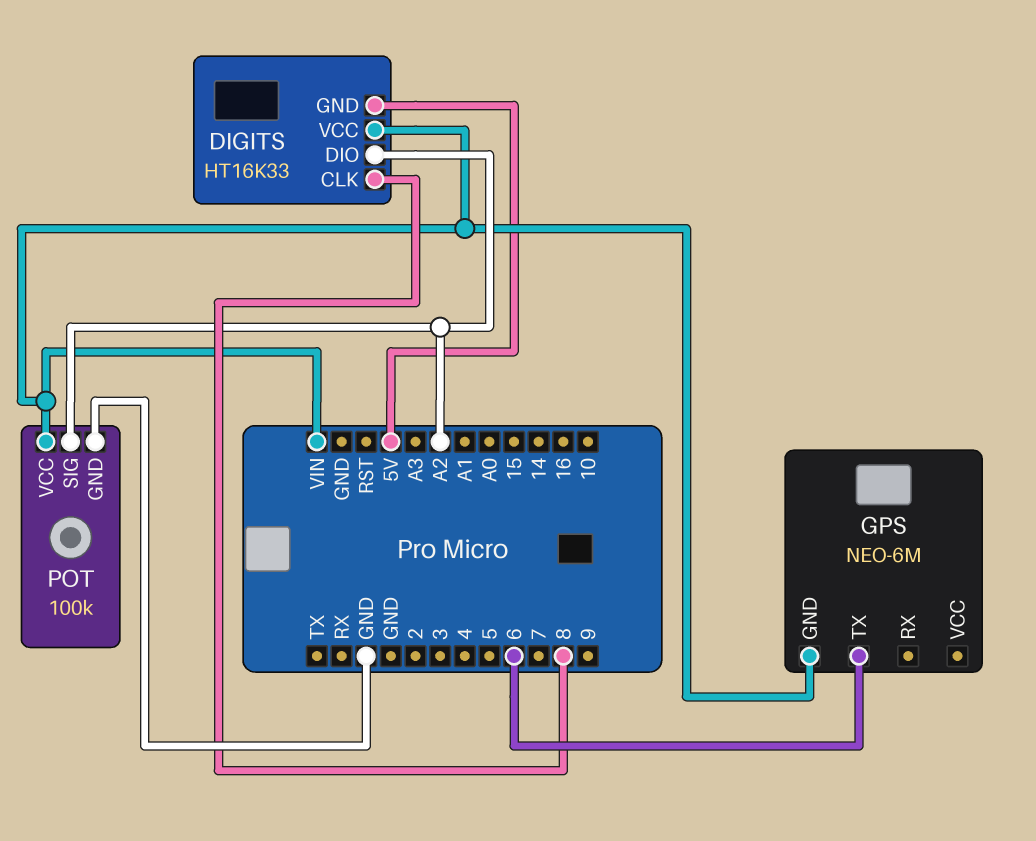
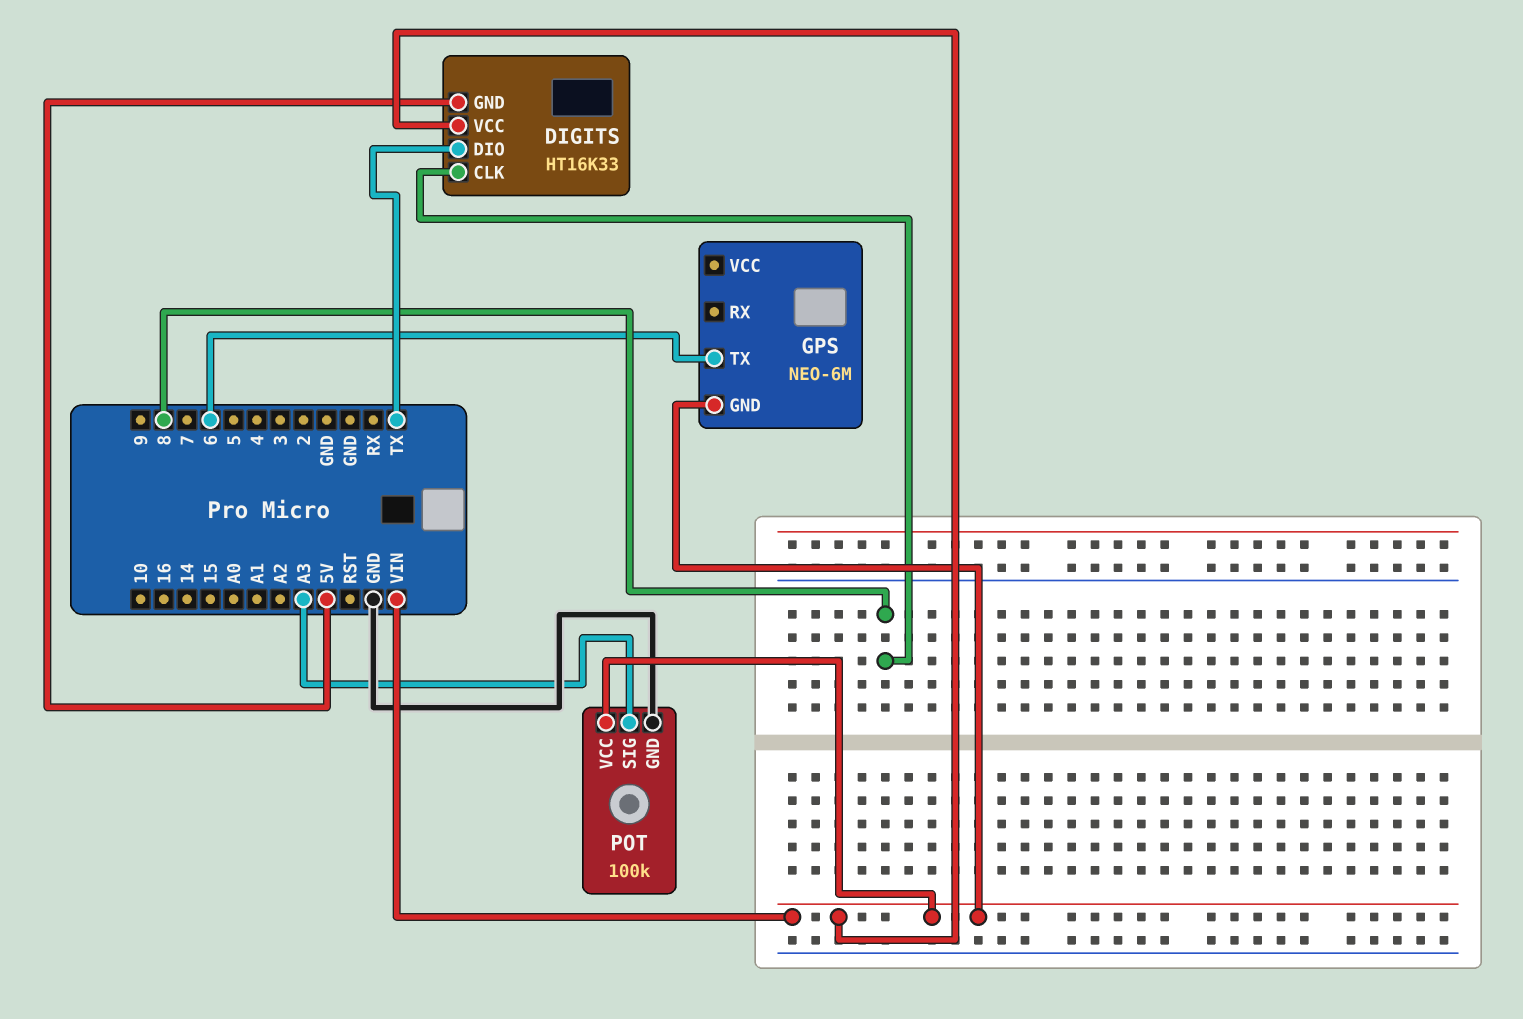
DIGITS pin DIO: A2 -> TX
POT pin SIG: A2 -> A3

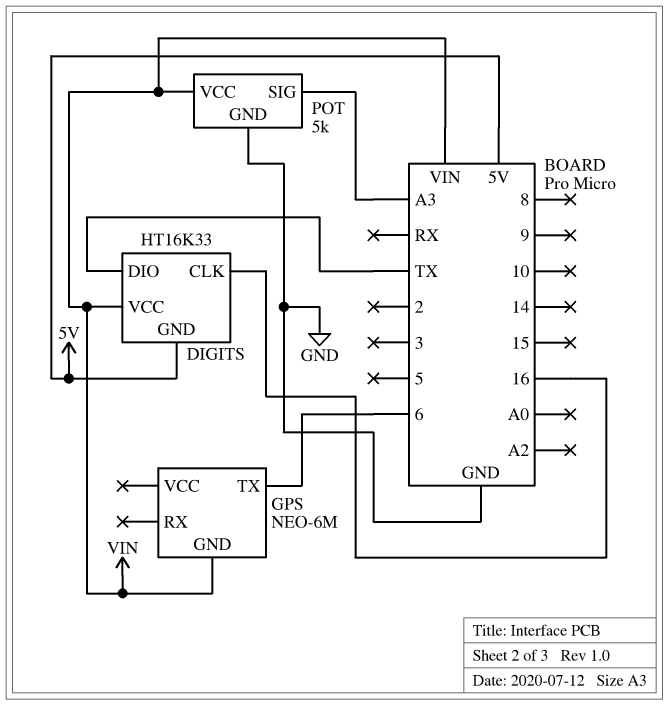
DIGITS pin CLK: 8 -> 16
POT: 100k -> 5k

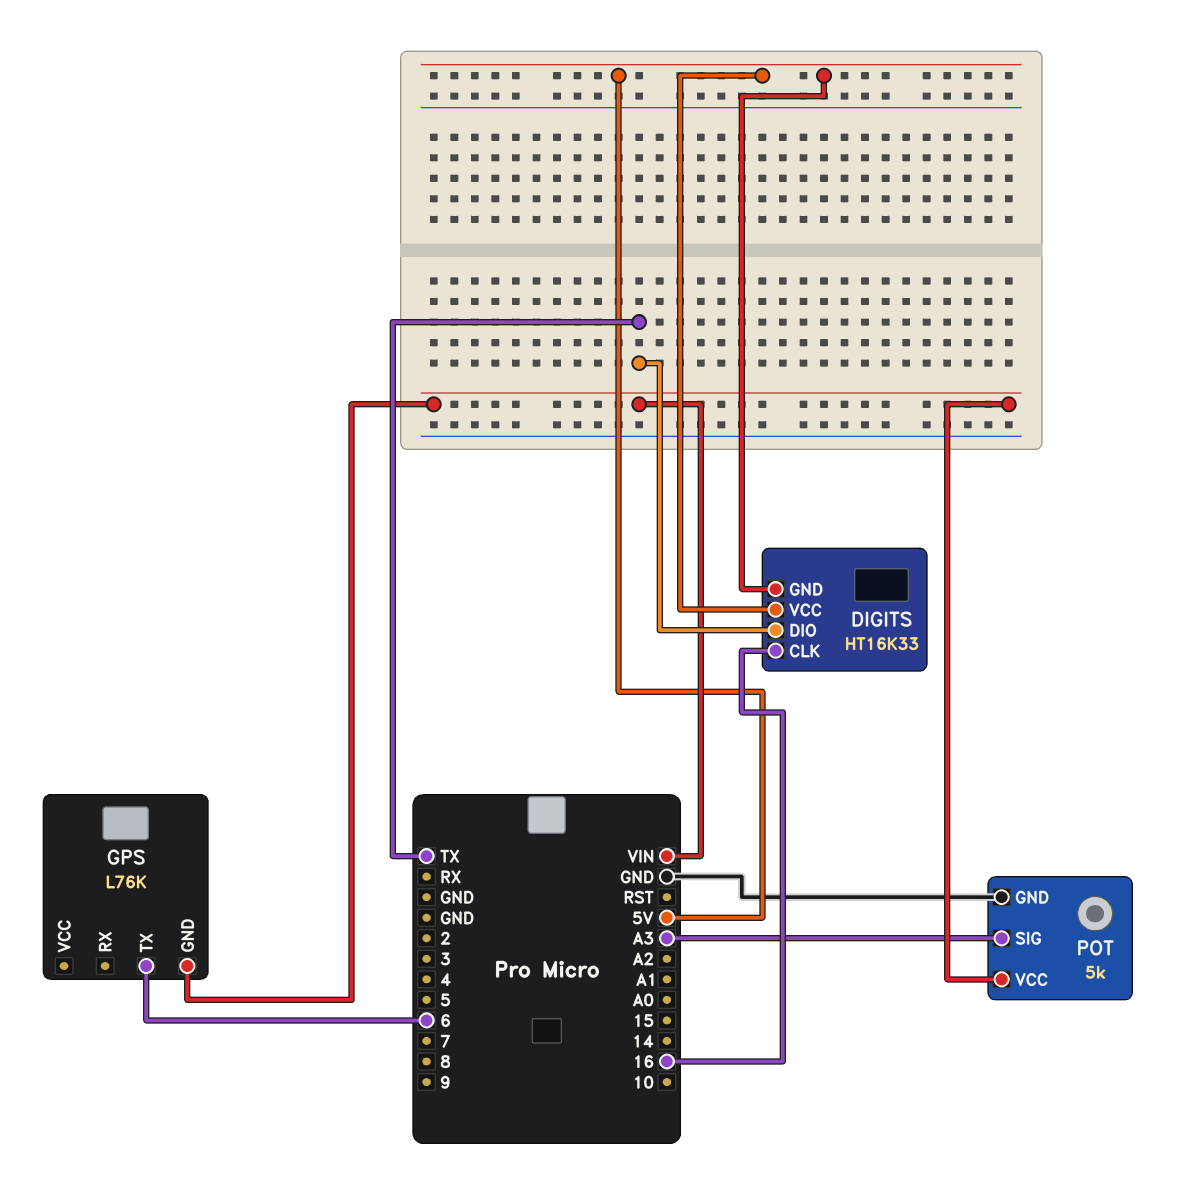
DIGITS pin VCC: VIN -> 5V
GPS: NEO-6M -> L76K

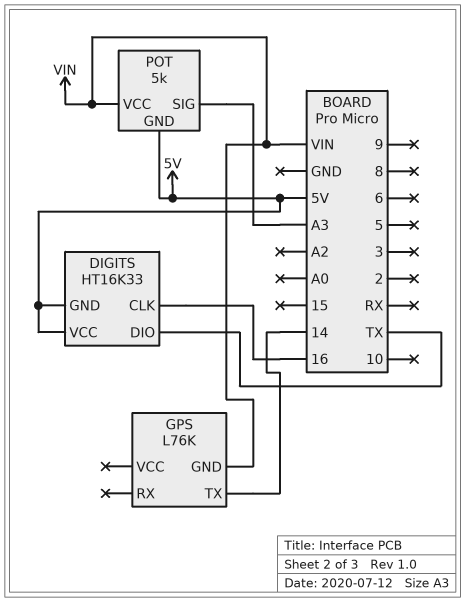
GPS pin TX: 6 -> 14
POT pin GND: GND -> 5V

